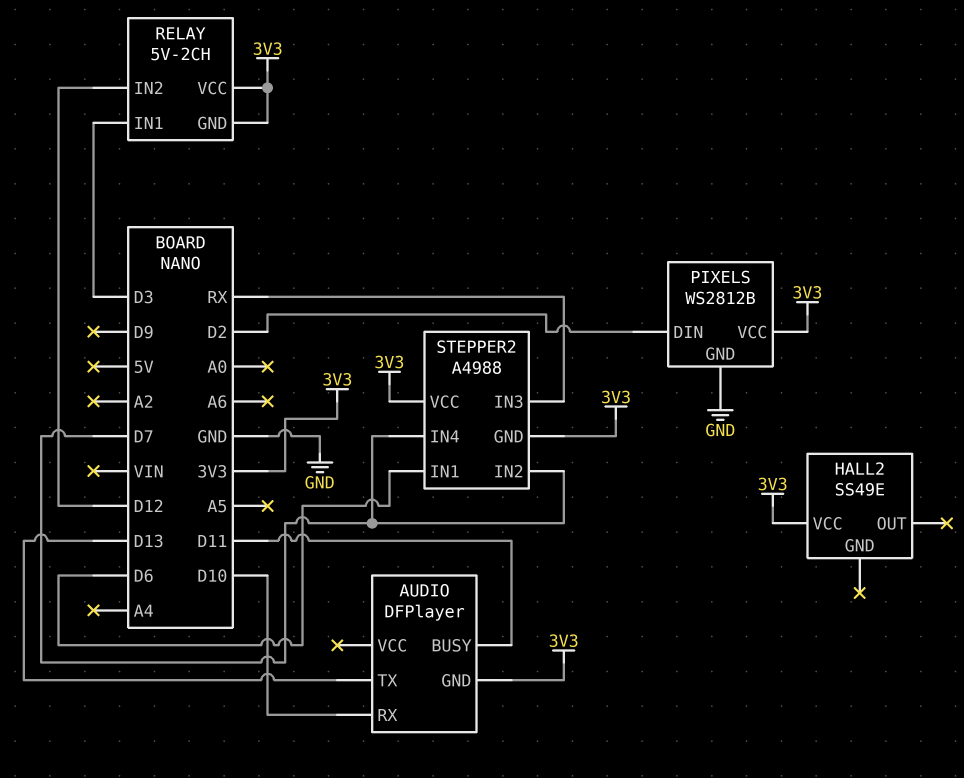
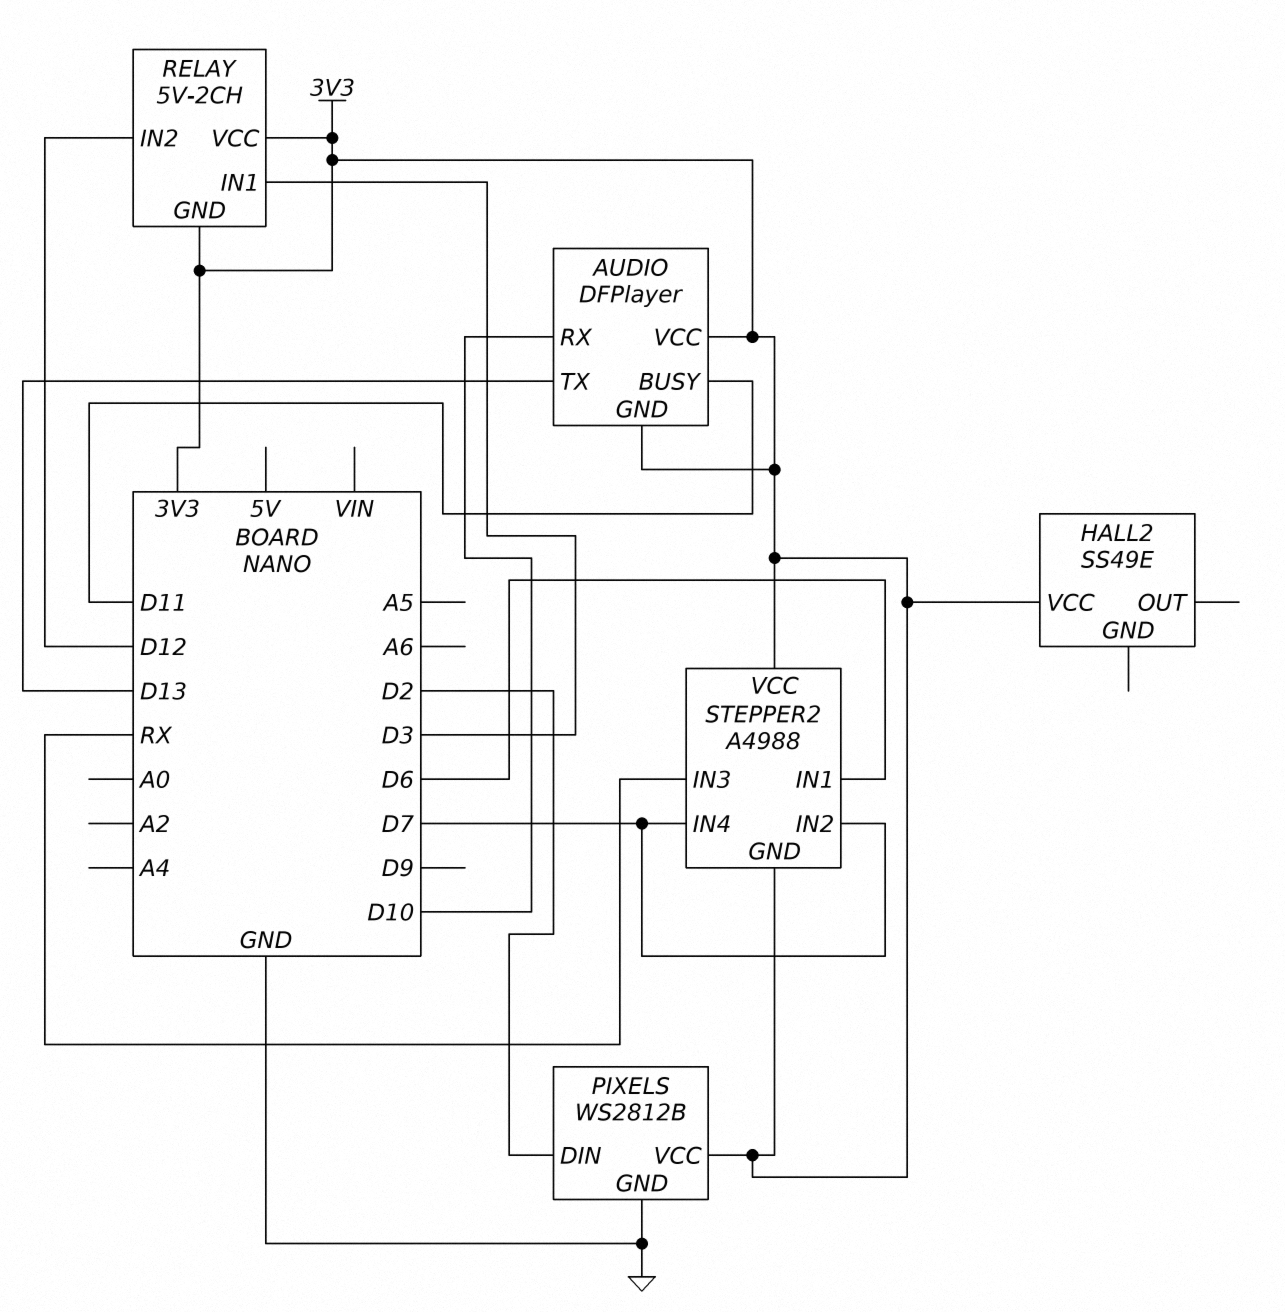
AUDIO pin VCC: none -> 3V3

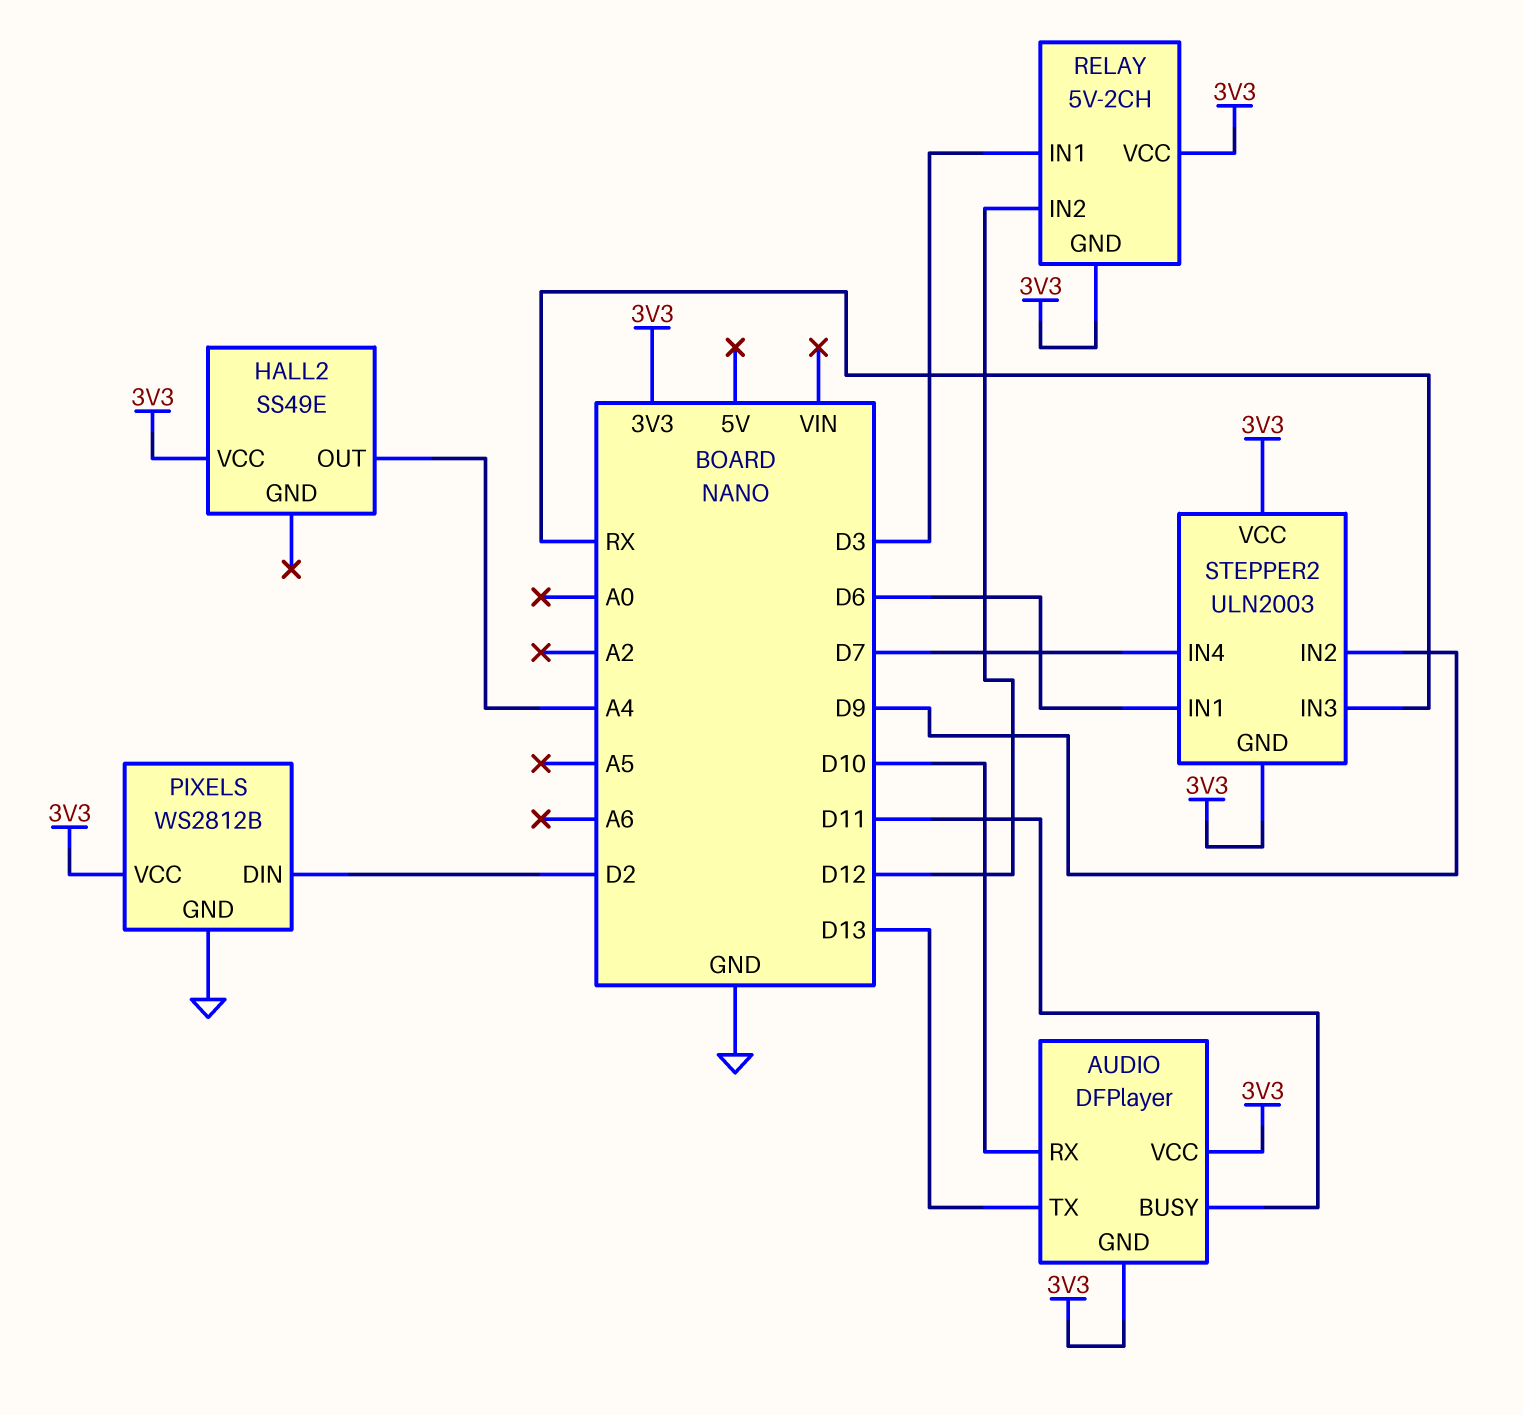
HALL2 pin OUT: none -> A4
STEPPER2: A4988 -> ULN2003
STEPPER2 pin IN2: D7 -> D9

